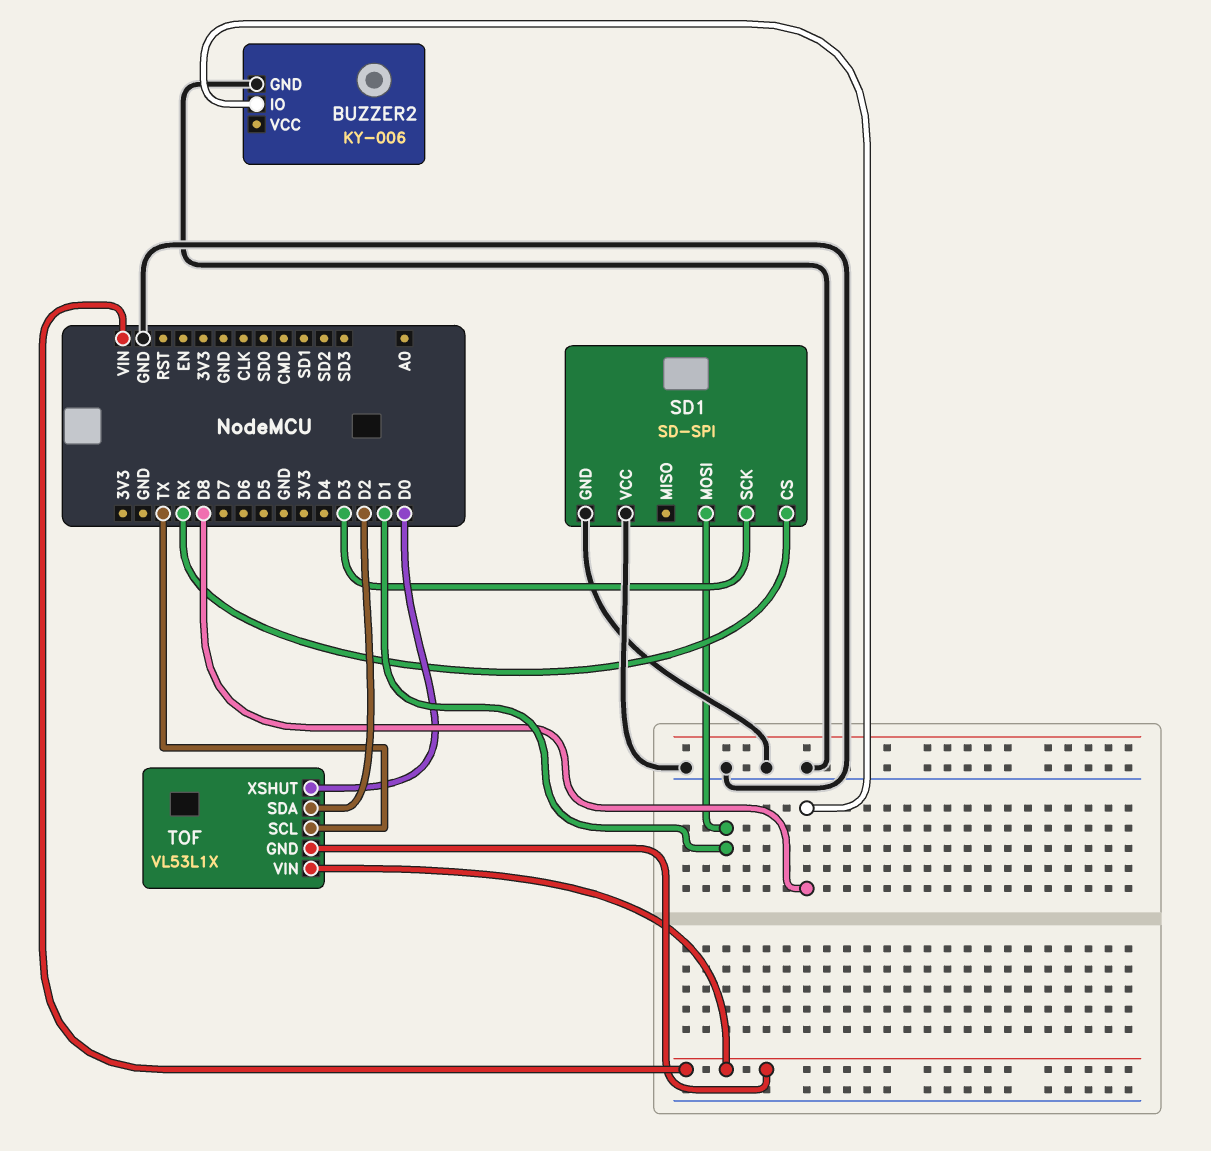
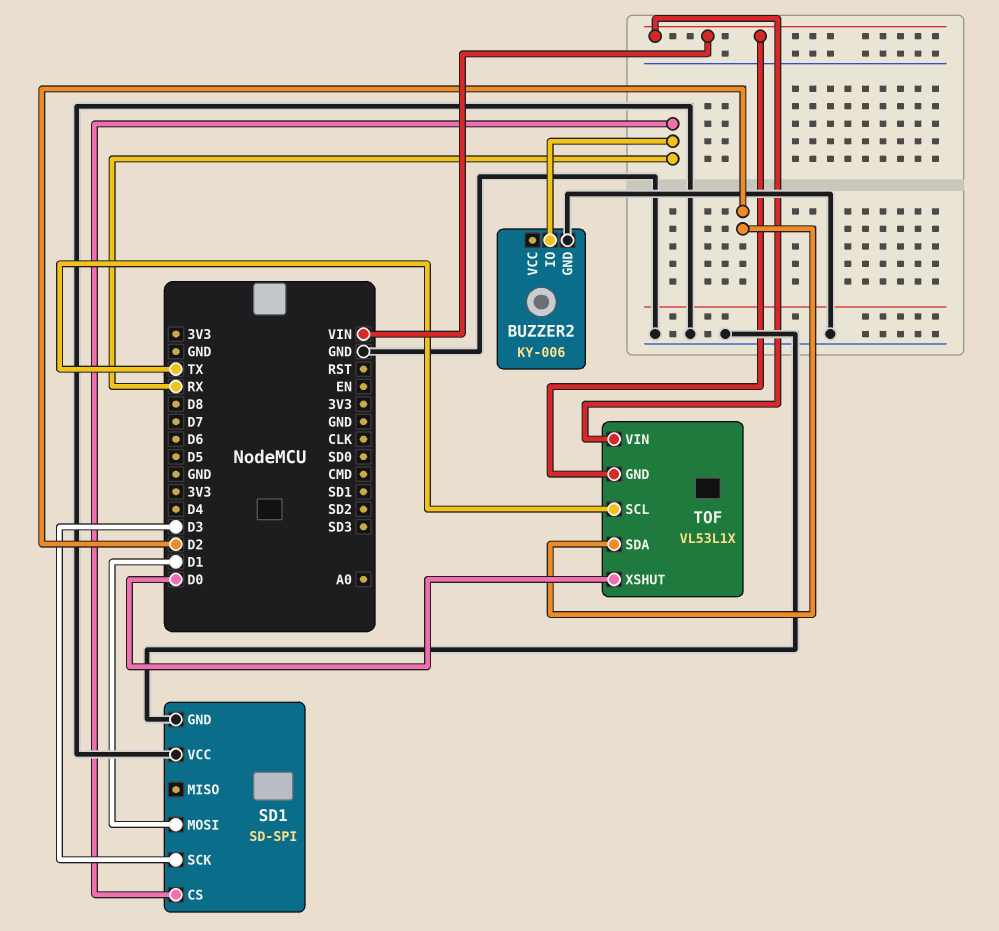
BUZZER2 pin IO: D8 -> RX

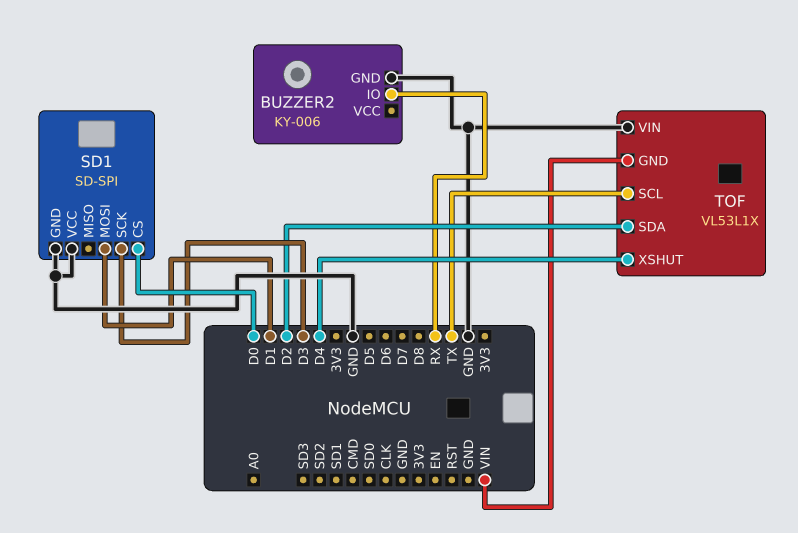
SD1 pin CS: RX -> D0
TOF pin VIN: VIN -> GND
TOF pin XSHUT: D0 -> D4

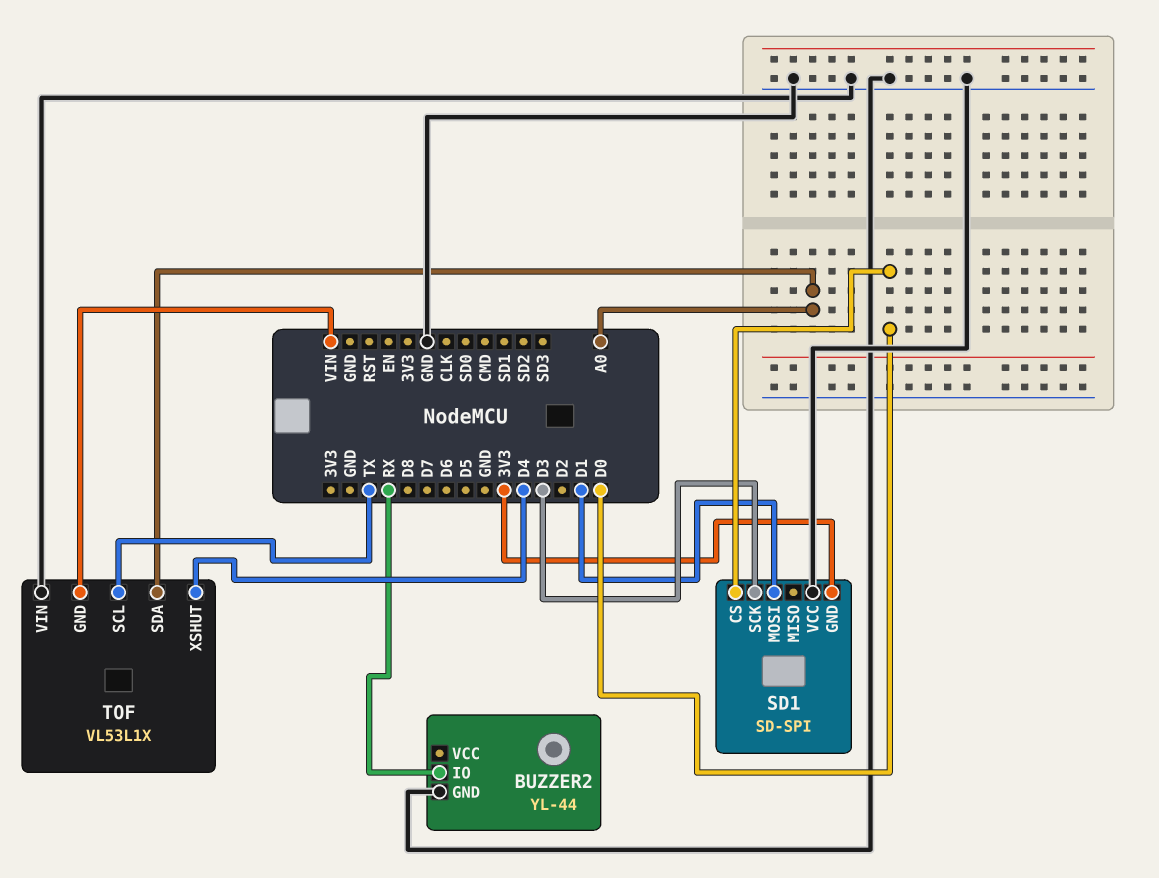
BUZZER2: KY-006 -> YL-44
SD1 pin GND: GND -> 3V3
TOF pin SDA: D2 -> A0

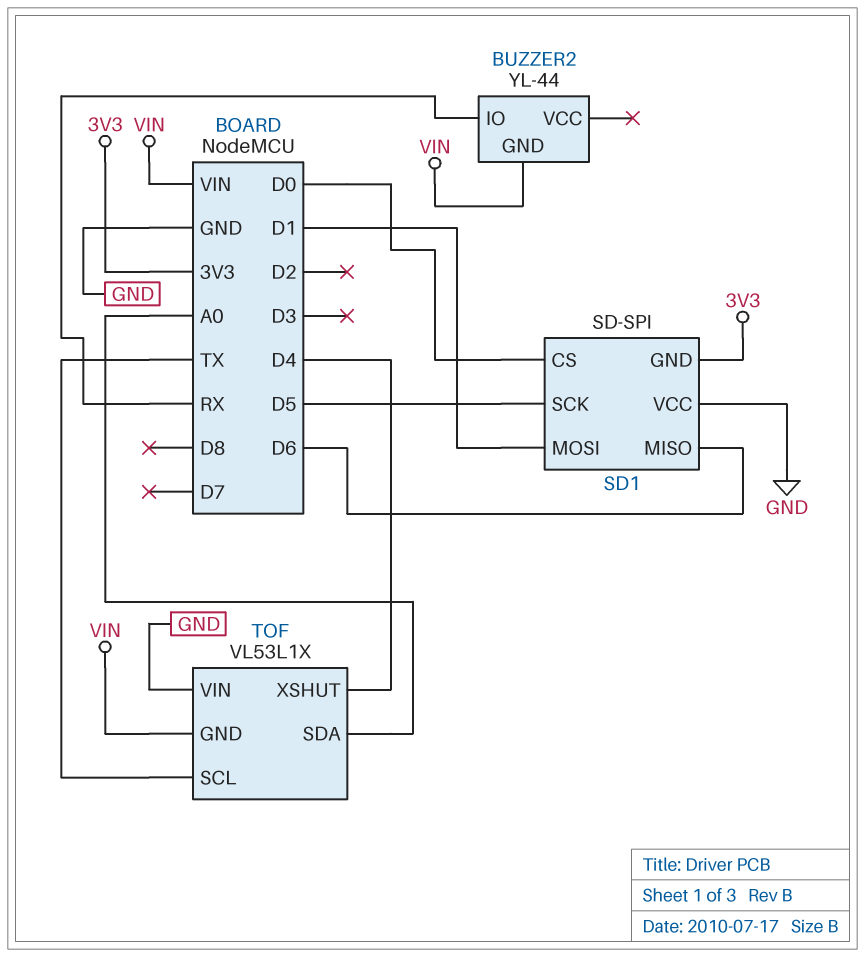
BUZZER2 pin GND: GND -> VIN
SD1 pin MISO: none -> D6
SD1 pin SCK: D3 -> D5

